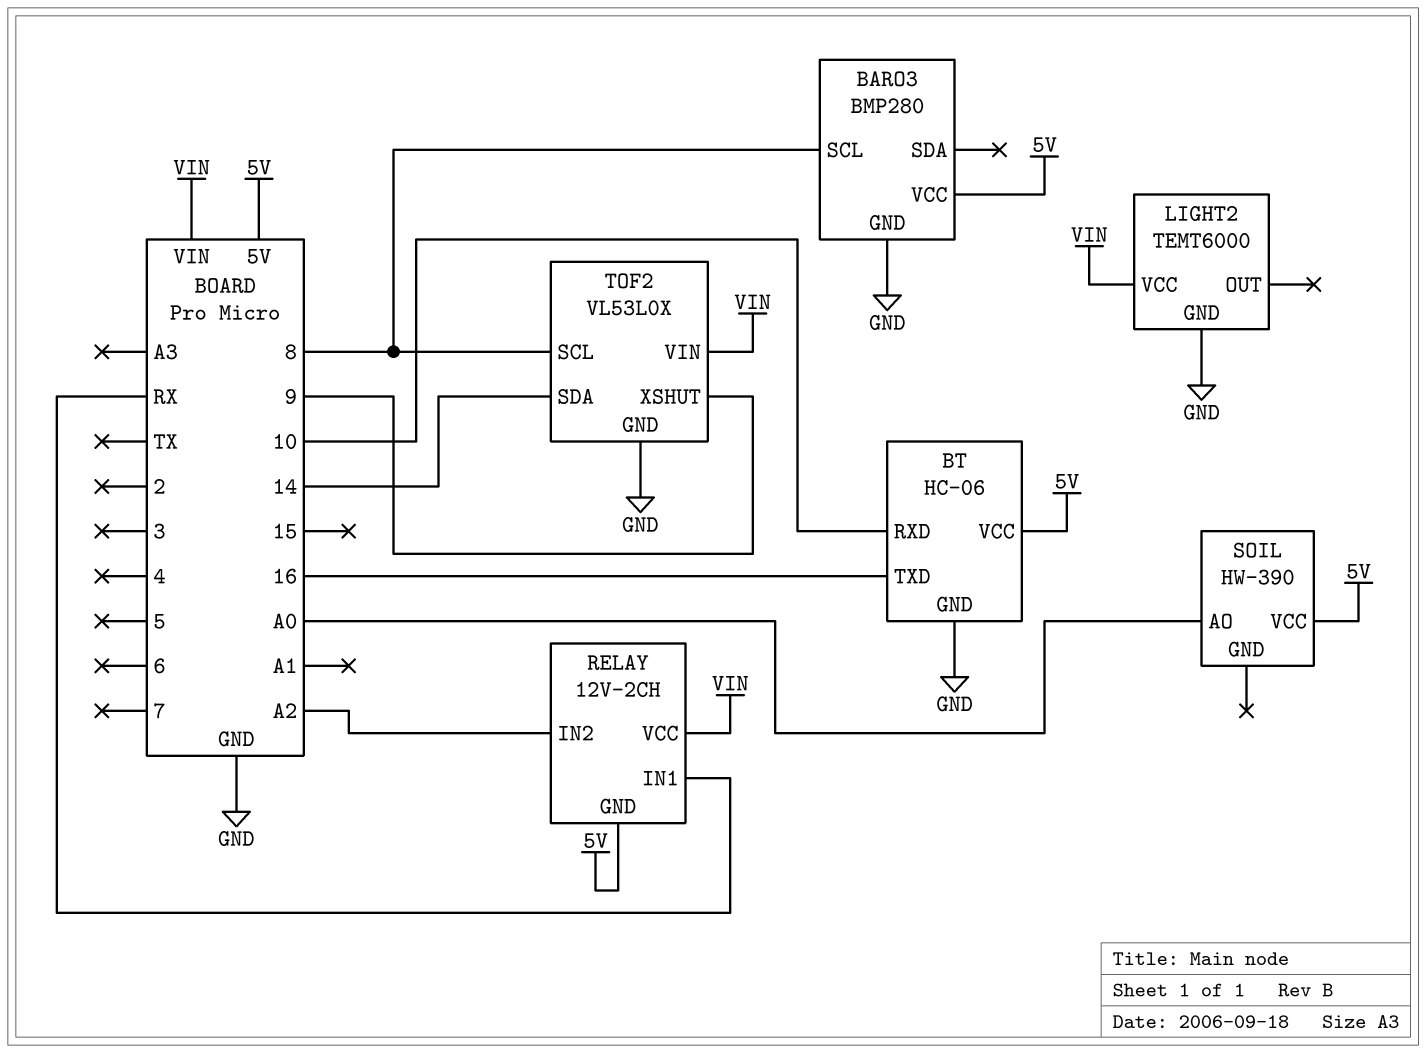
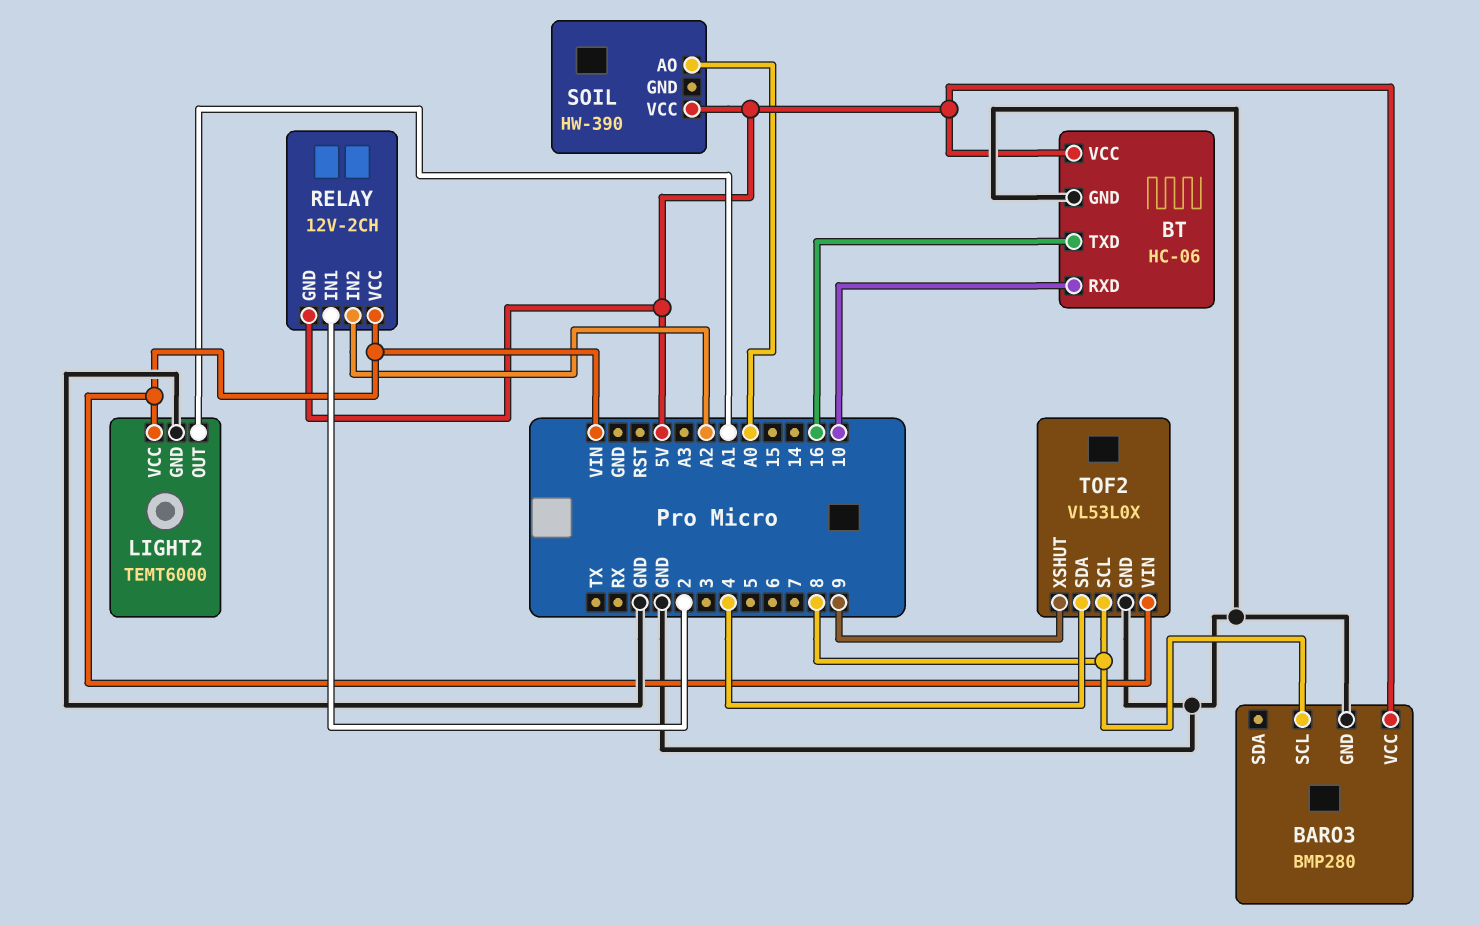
LIGHT2 pin OUT: none -> A1
RELAY pin IN1: RX -> 2
TOF2 pin SDA: 14 -> 4

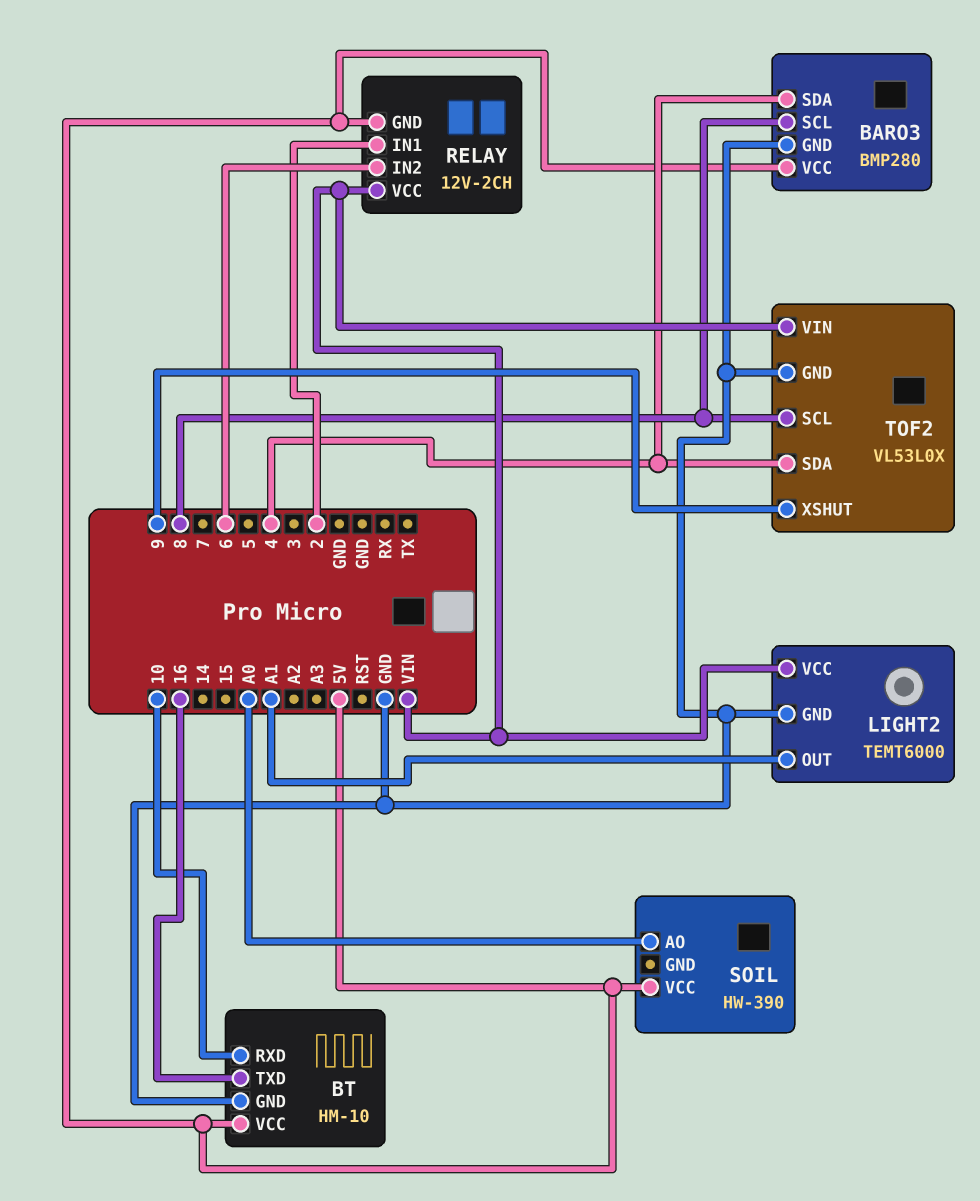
BARO3 pin SDA: none -> 4
BT: HC-06 -> HM-10
RELAY pin IN2: A2 -> 6

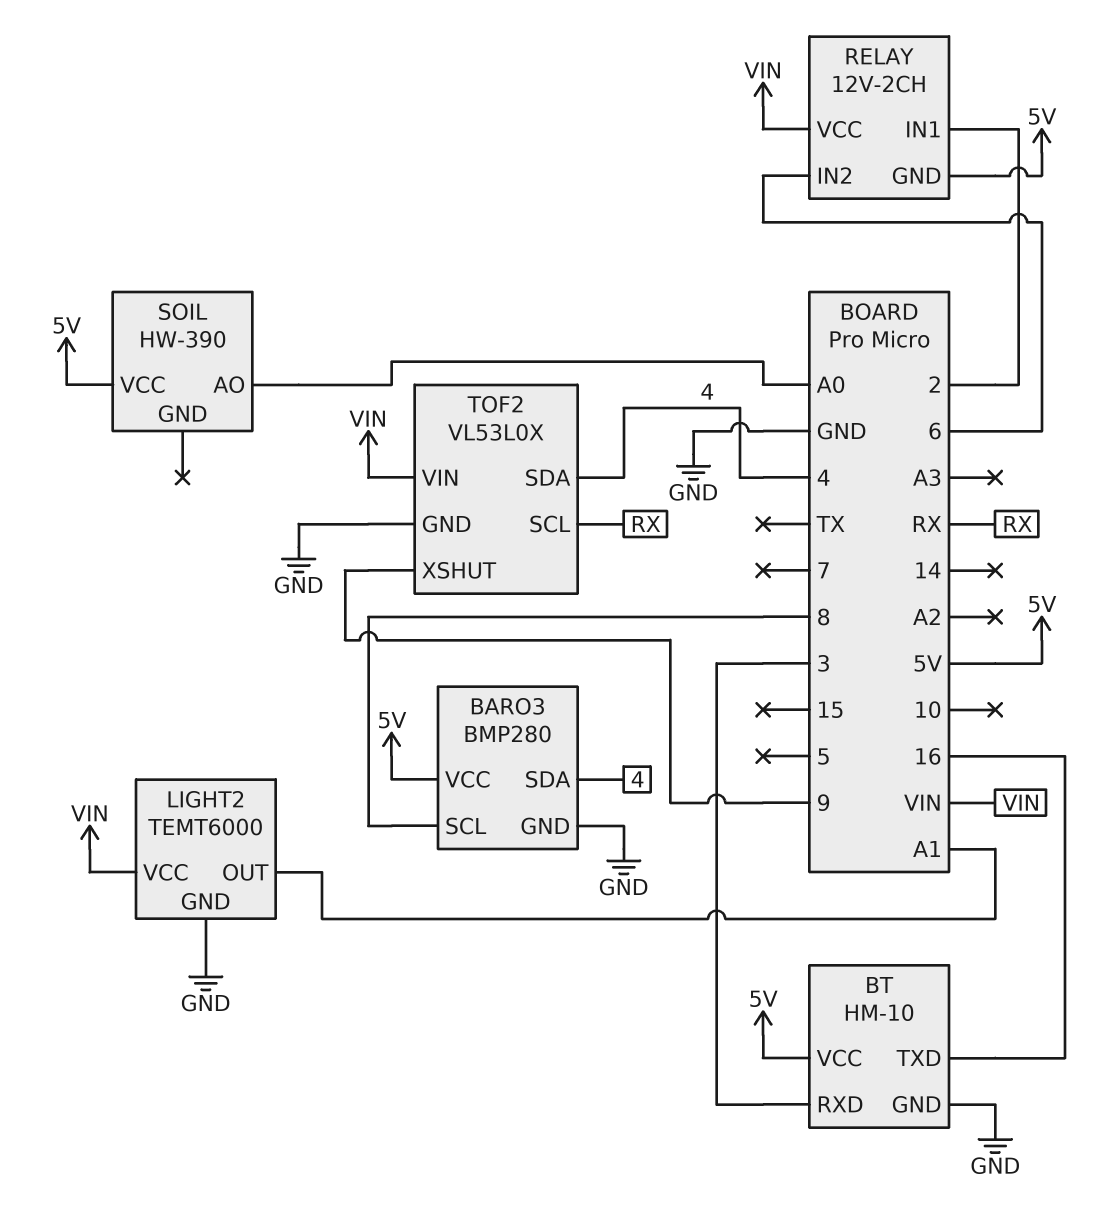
BT pin RXD: 10 -> 3
TOF2 pin SCL: 8 -> RX

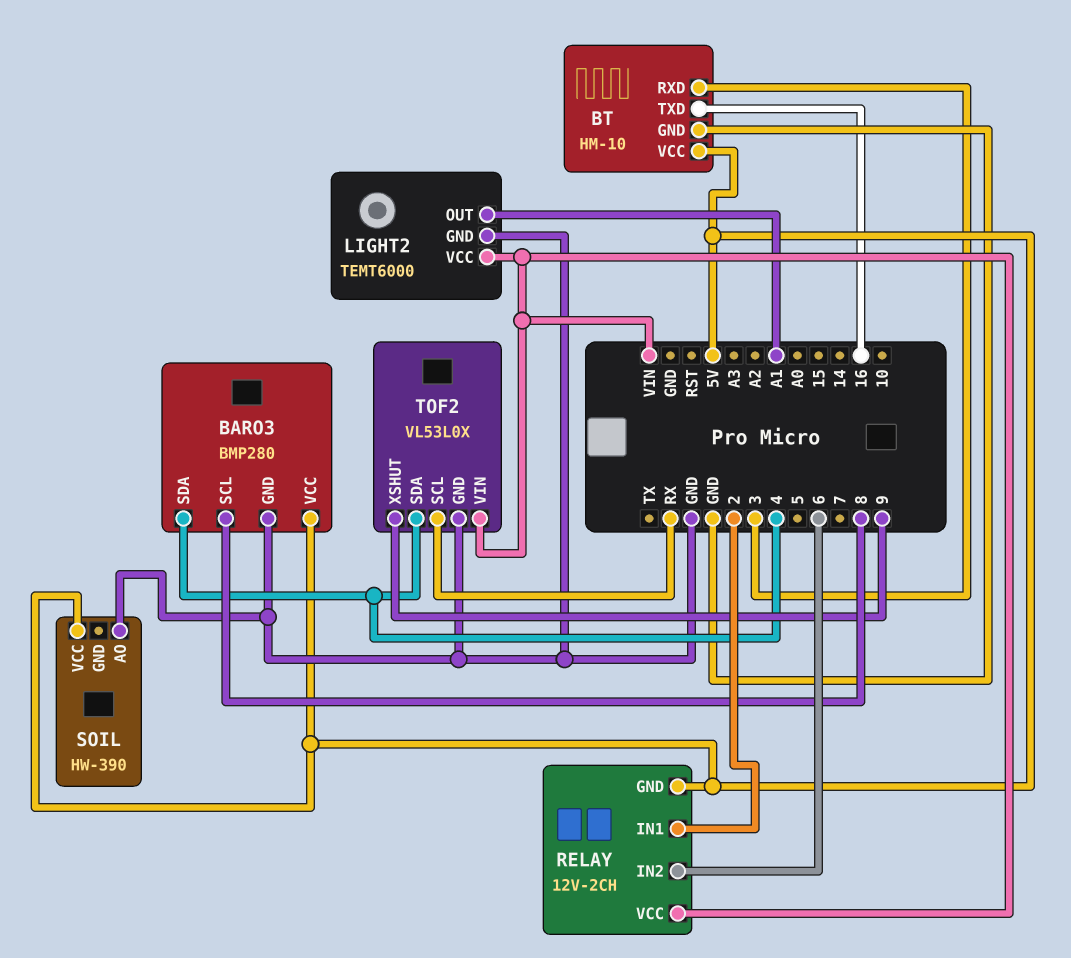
SOIL pin AO: A0 -> GND

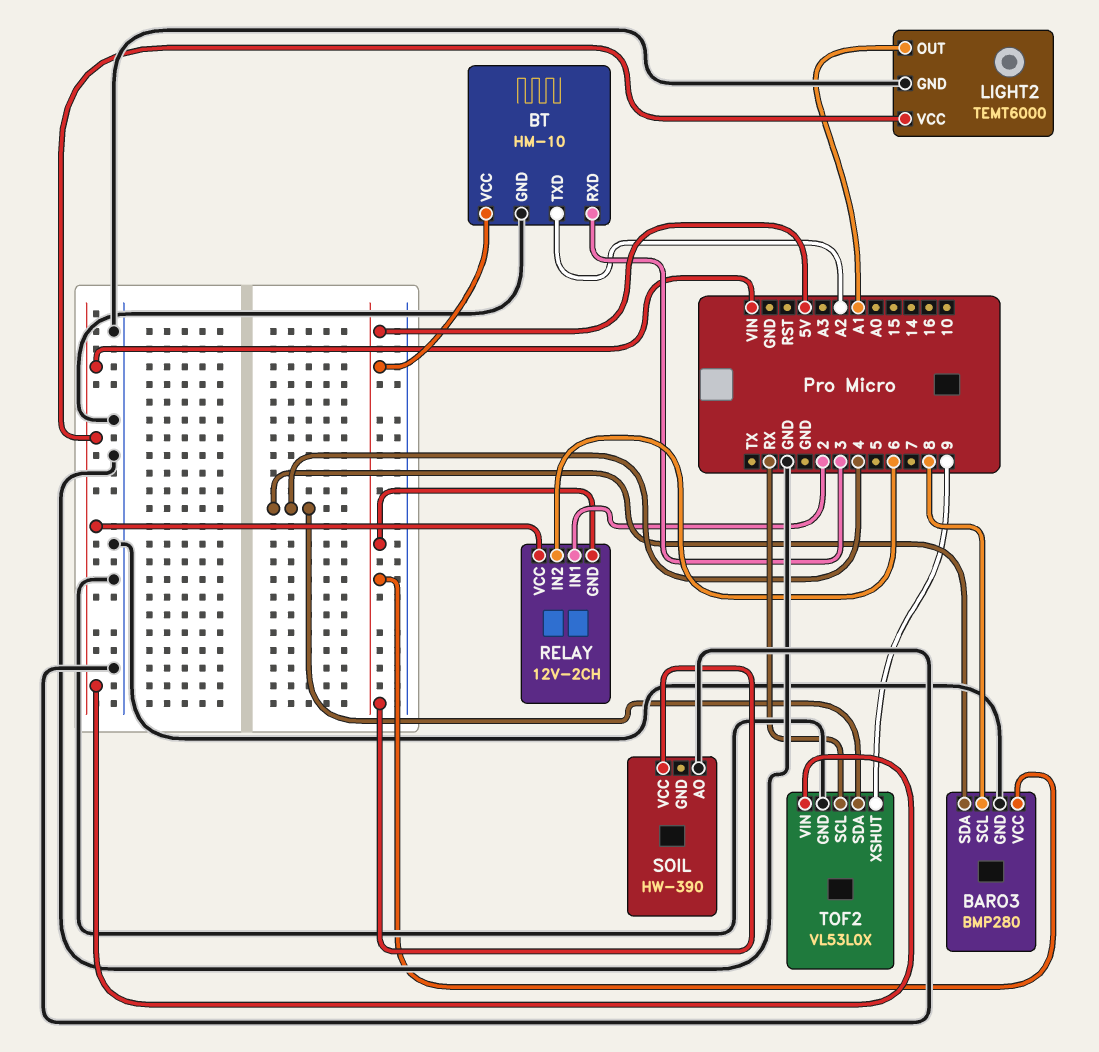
BT pin TXD: 16 -> A2

